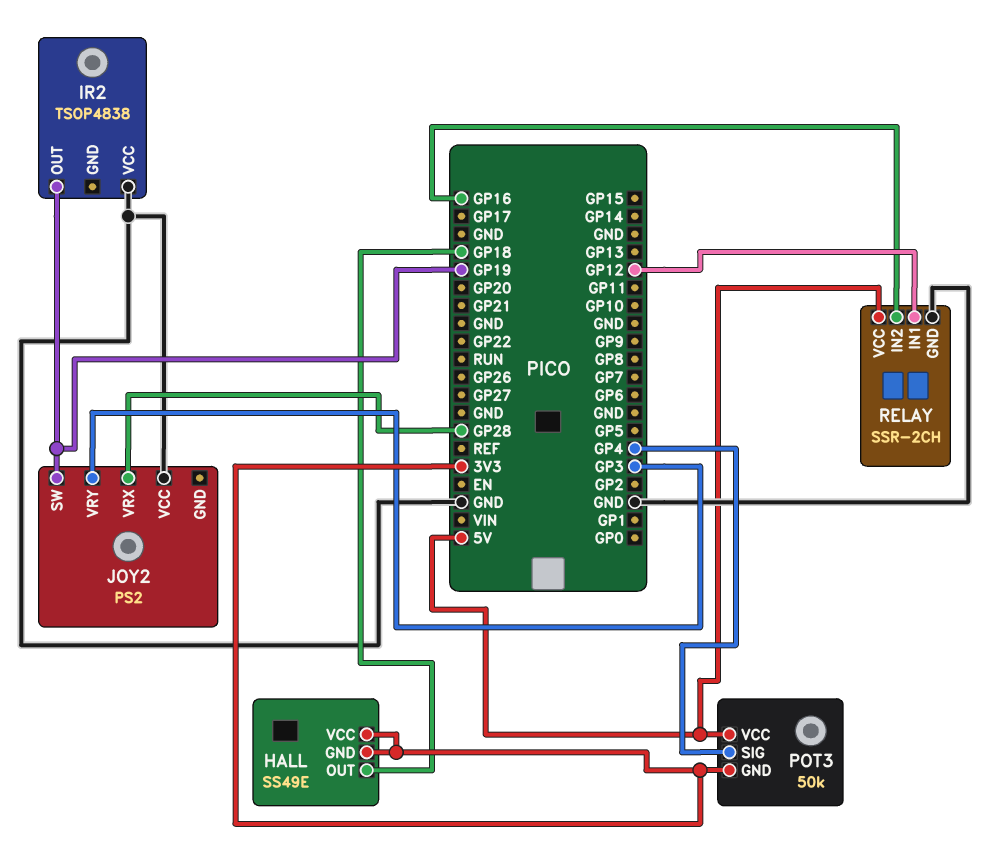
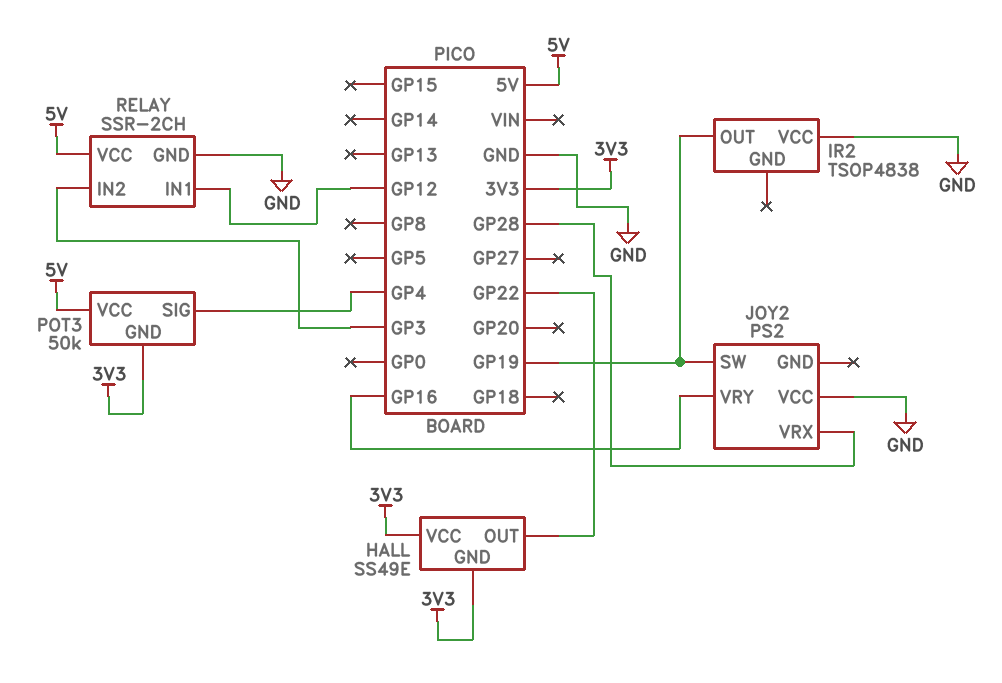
HALL pin OUT: GP18 -> GP22
JOY2 pin VRY: GP3 -> GP16
RELAY pin IN2: GP16 -> GP3

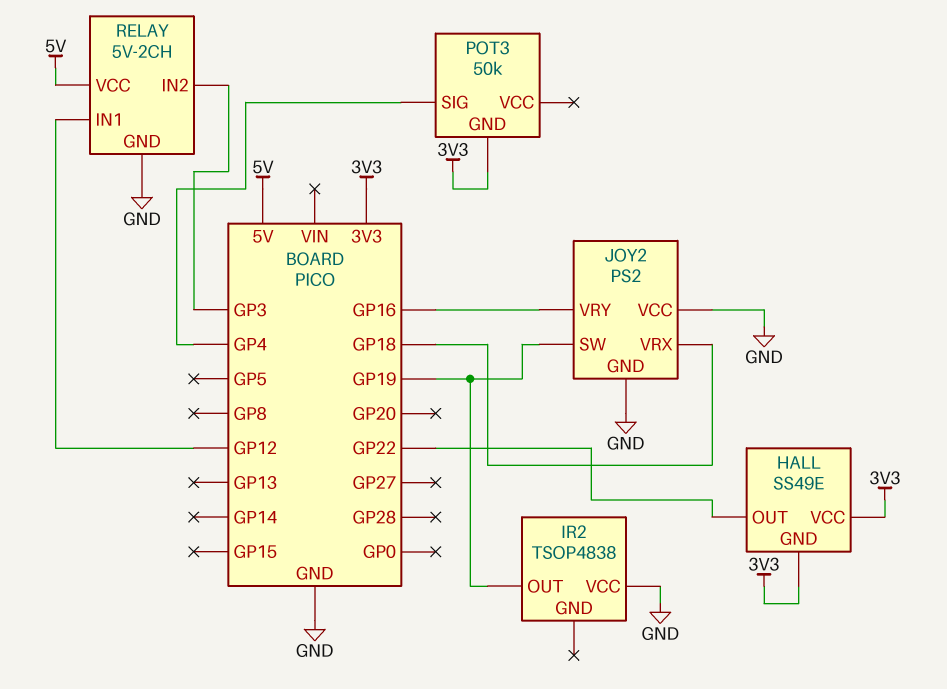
JOY2 pin GND: none -> GND
JOY2 pin VRX: GP28 -> GP18
POT3 pin VCC: 5V -> none
RELAY: SSR-2CH -> 5V-2CH

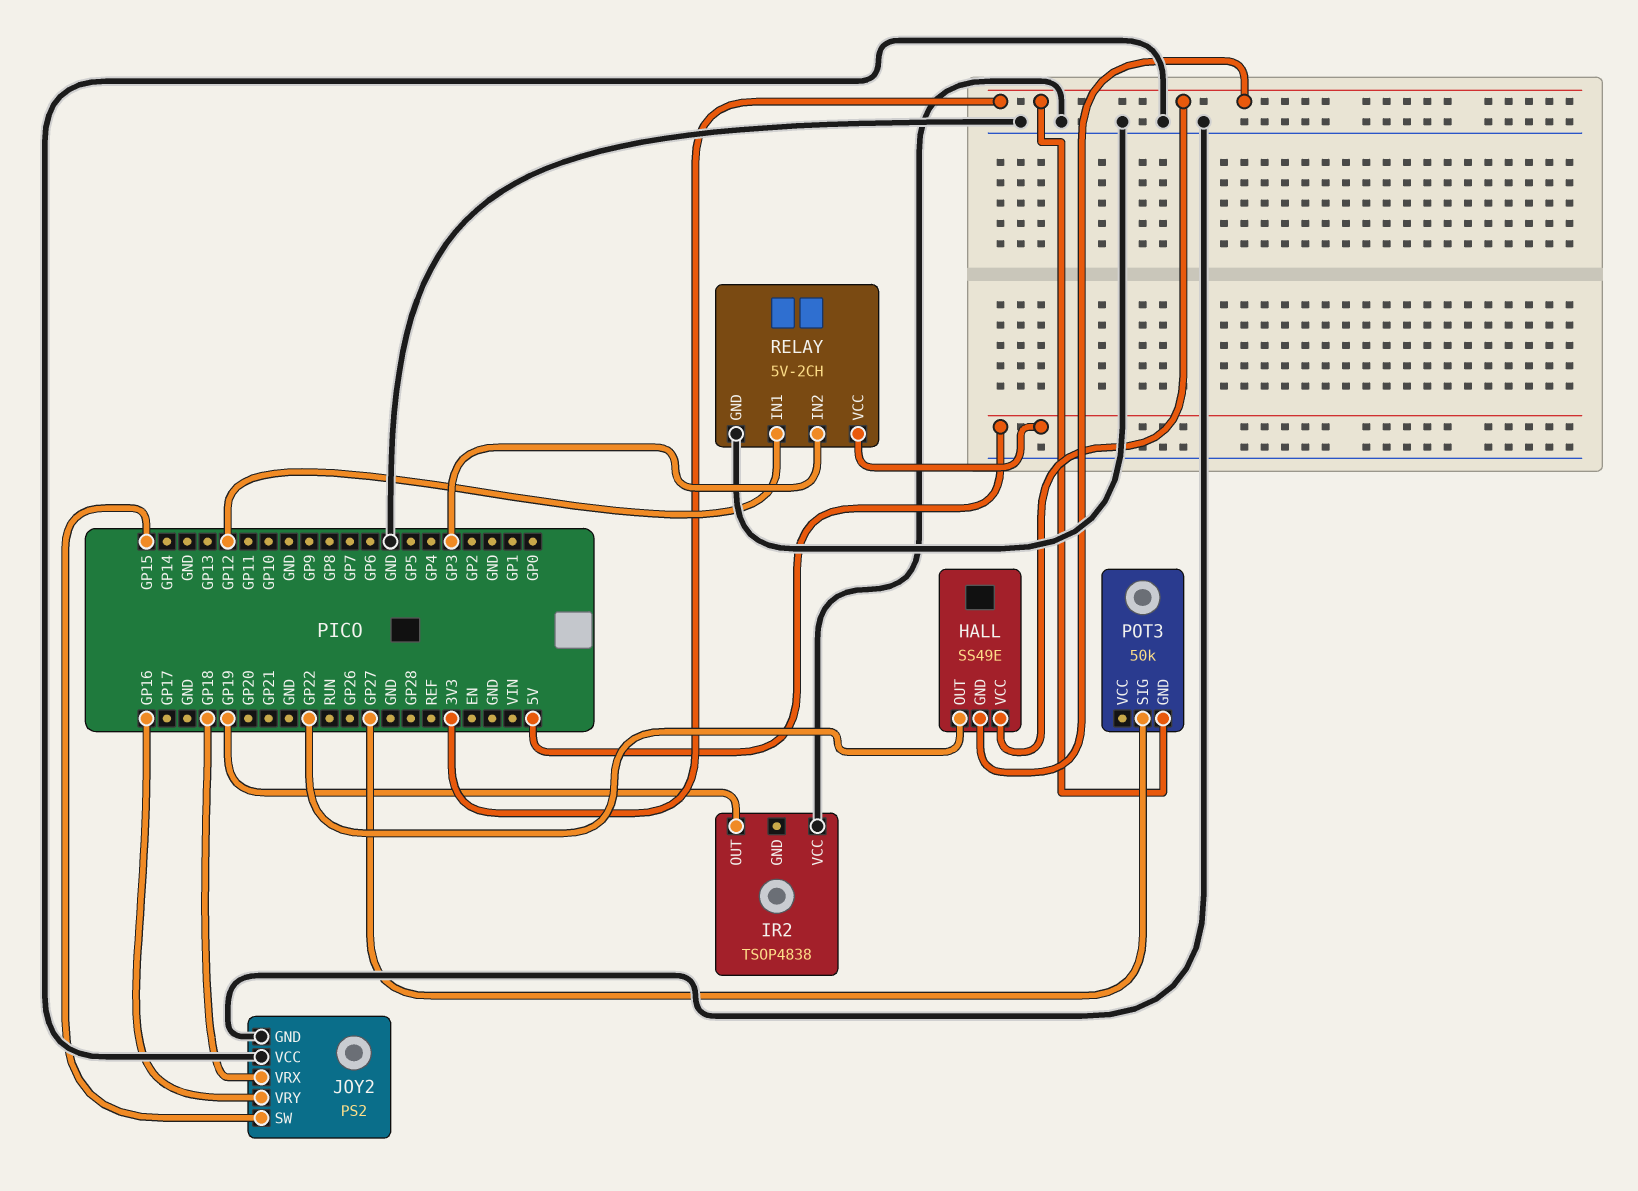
JOY2 pin SW: GP19 -> GP15
POT3 pin SIG: GP4 -> GP27

